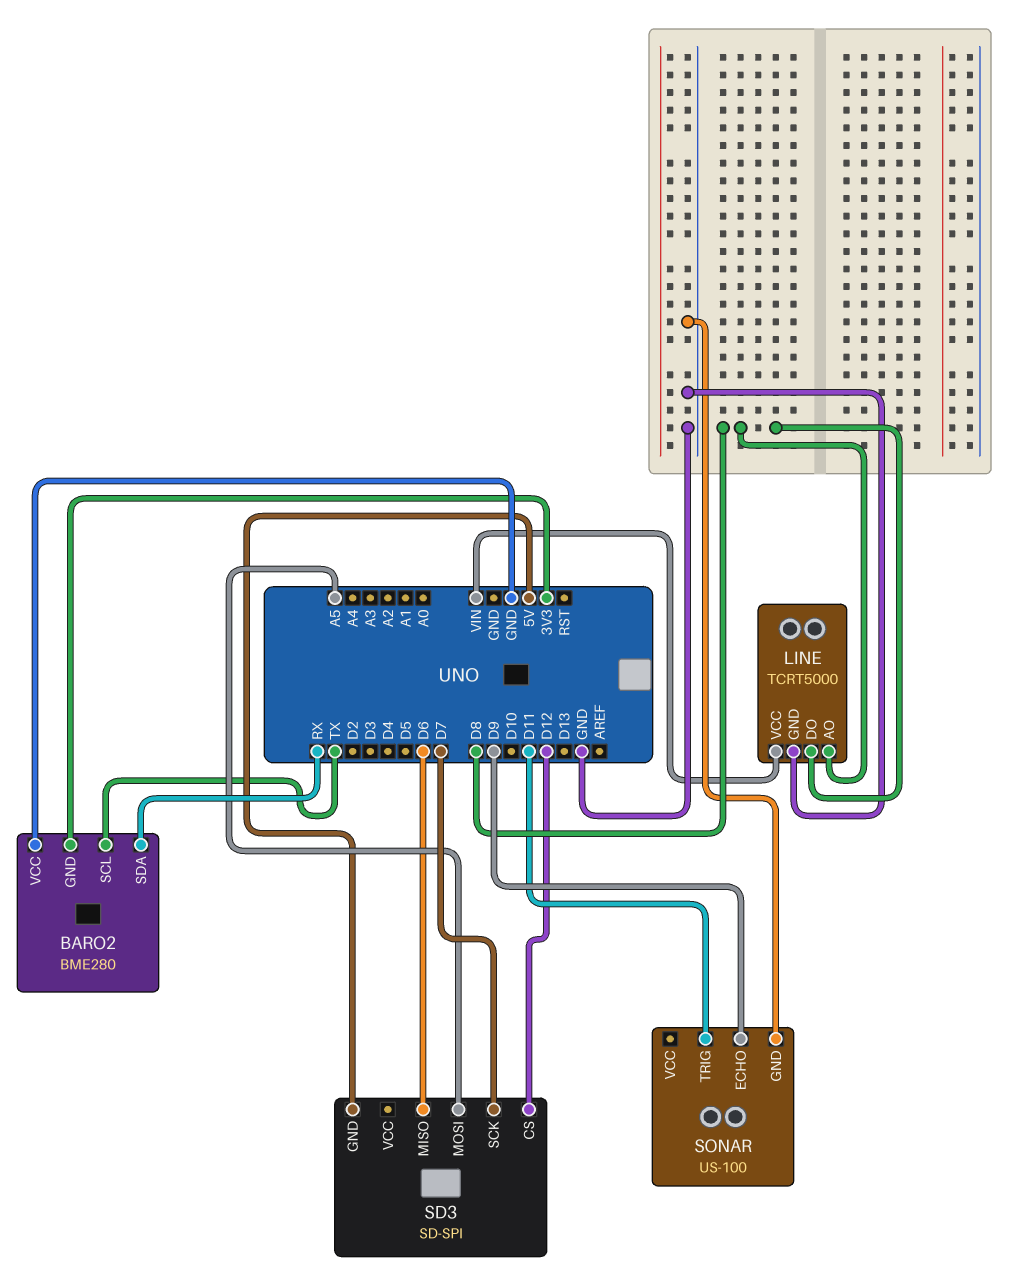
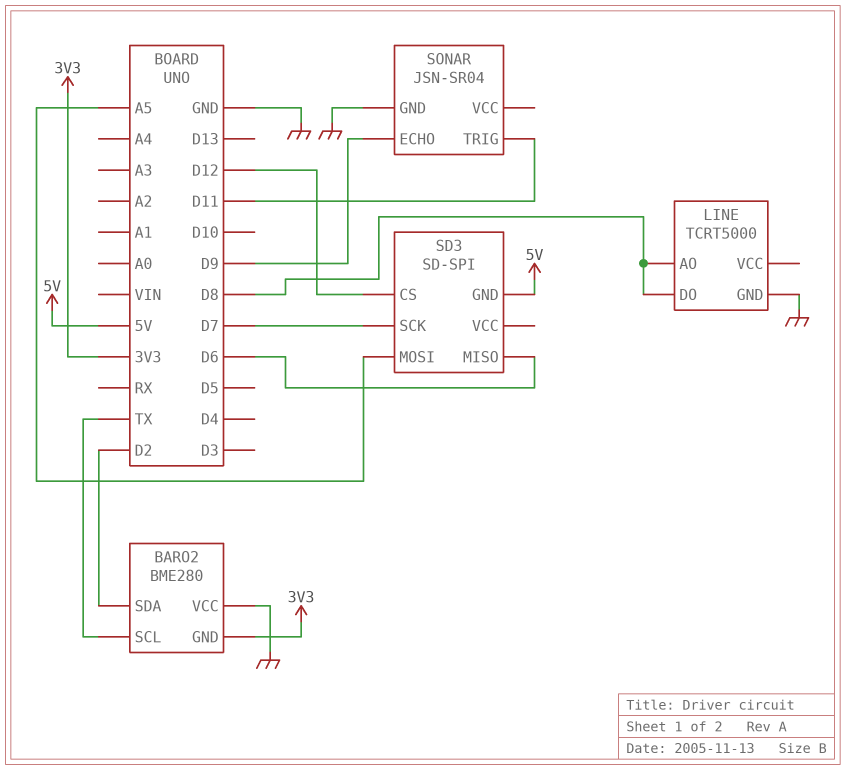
BARO2 pin SDA: RX -> D2
LINE pin VCC: VIN -> none
SONAR: US-100 -> JSN-SR04

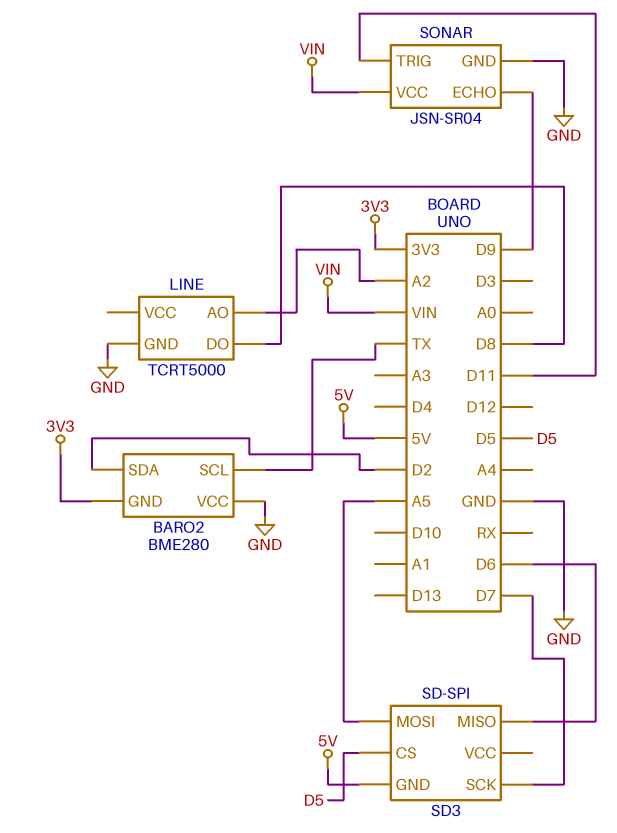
LINE pin AO: D8 -> A2
SD3 pin CS: D12 -> D5
SONAR pin VCC: none -> VIN

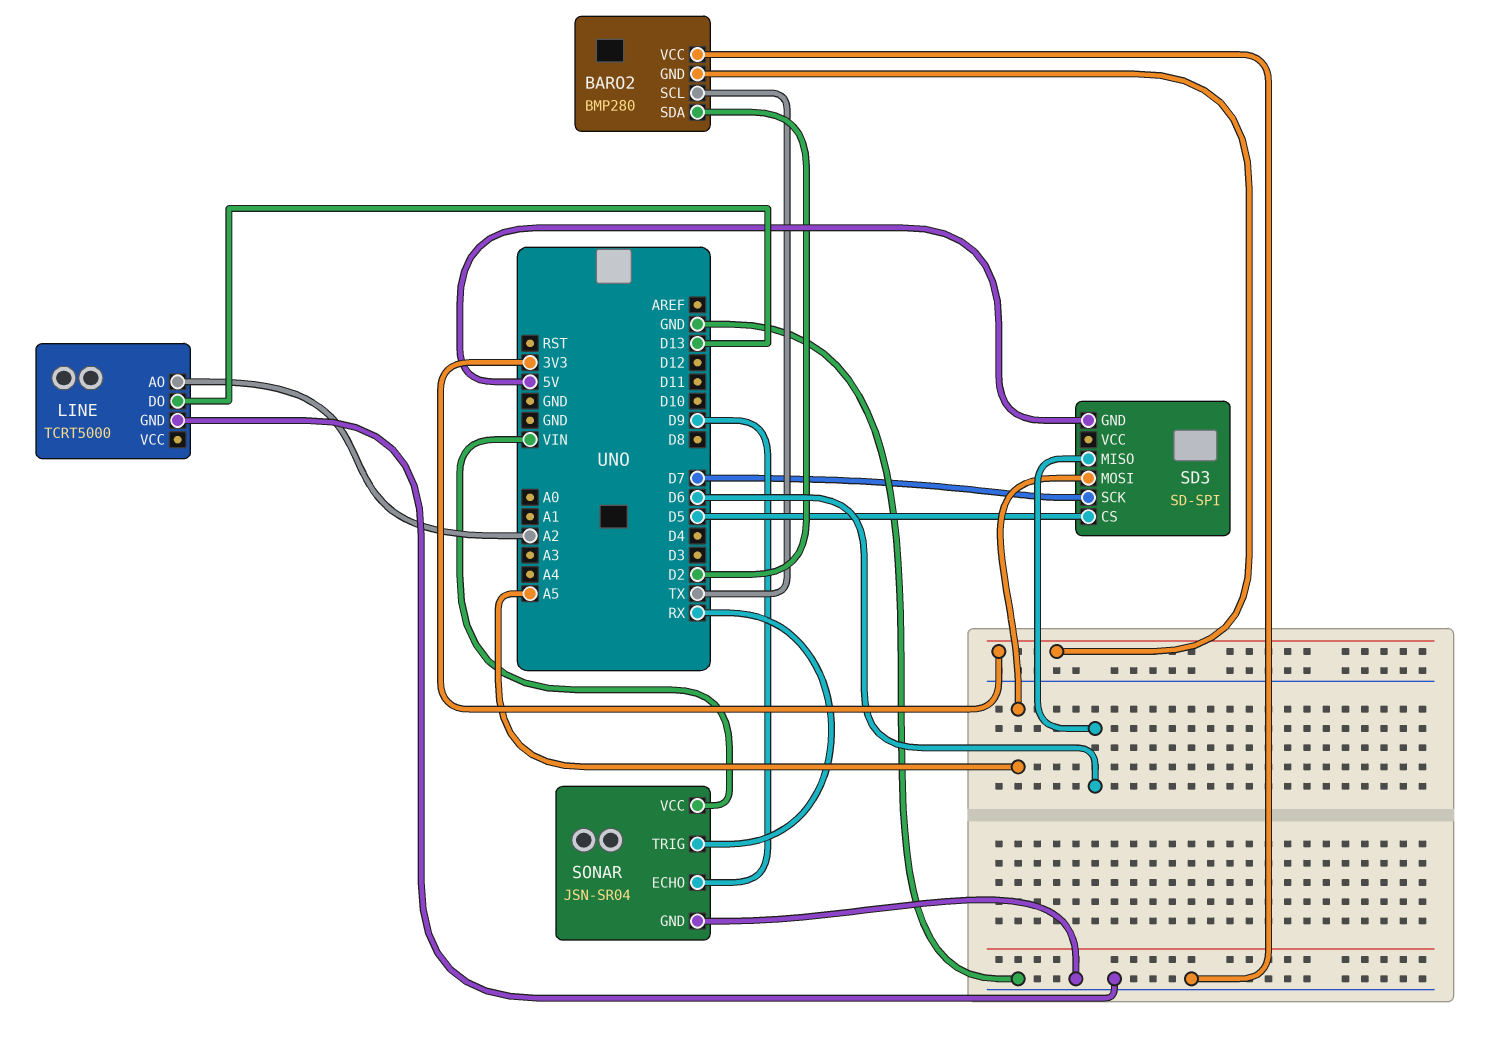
BARO2: BME280 -> BMP280
LINE pin DO: D8 -> D13
SONAR pin TRIG: D11 -> RX

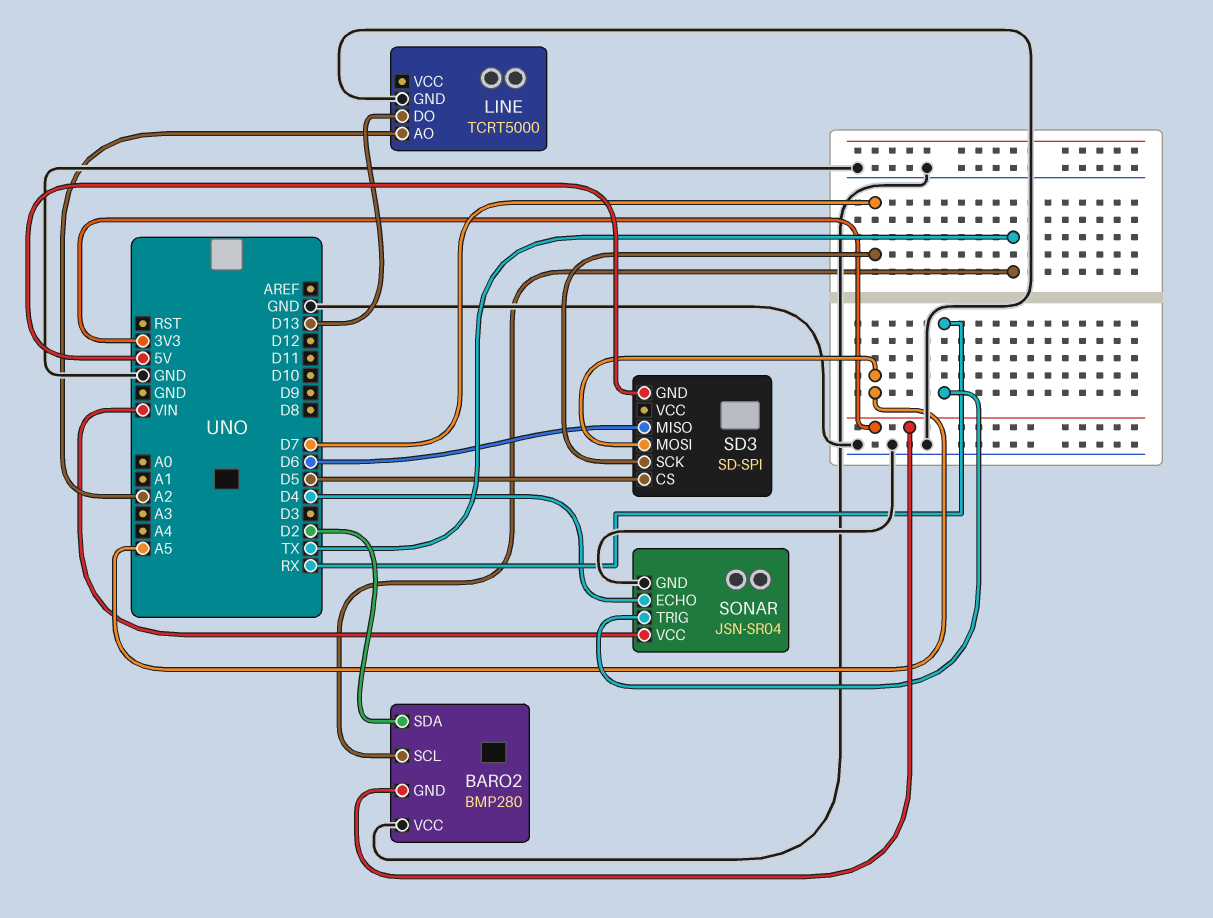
SONAR pin ECHO: D9 -> D4

